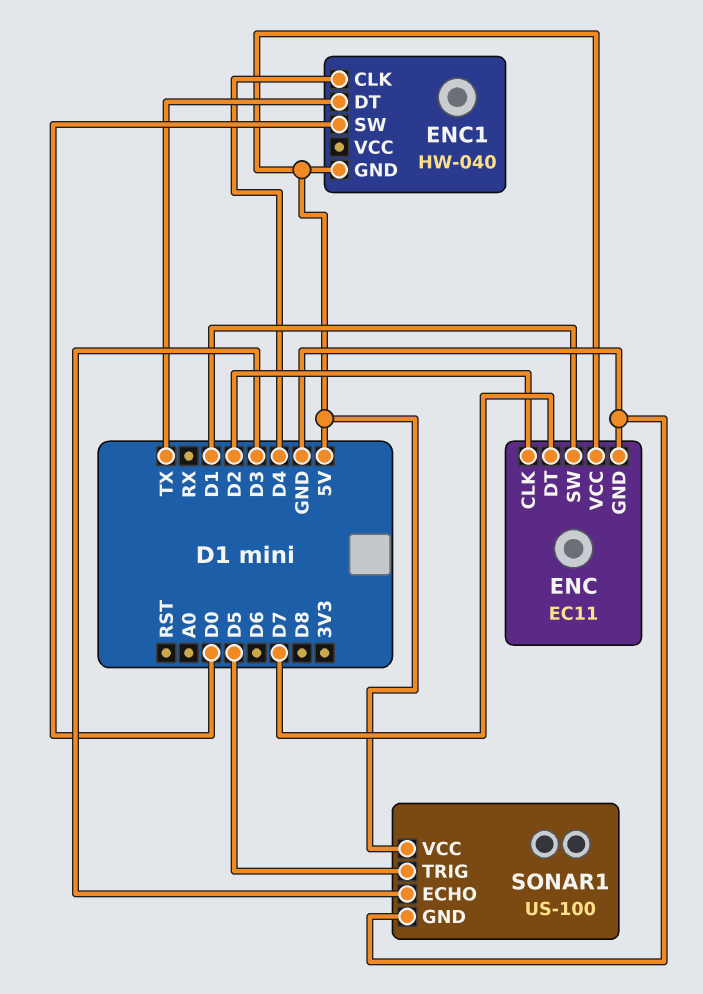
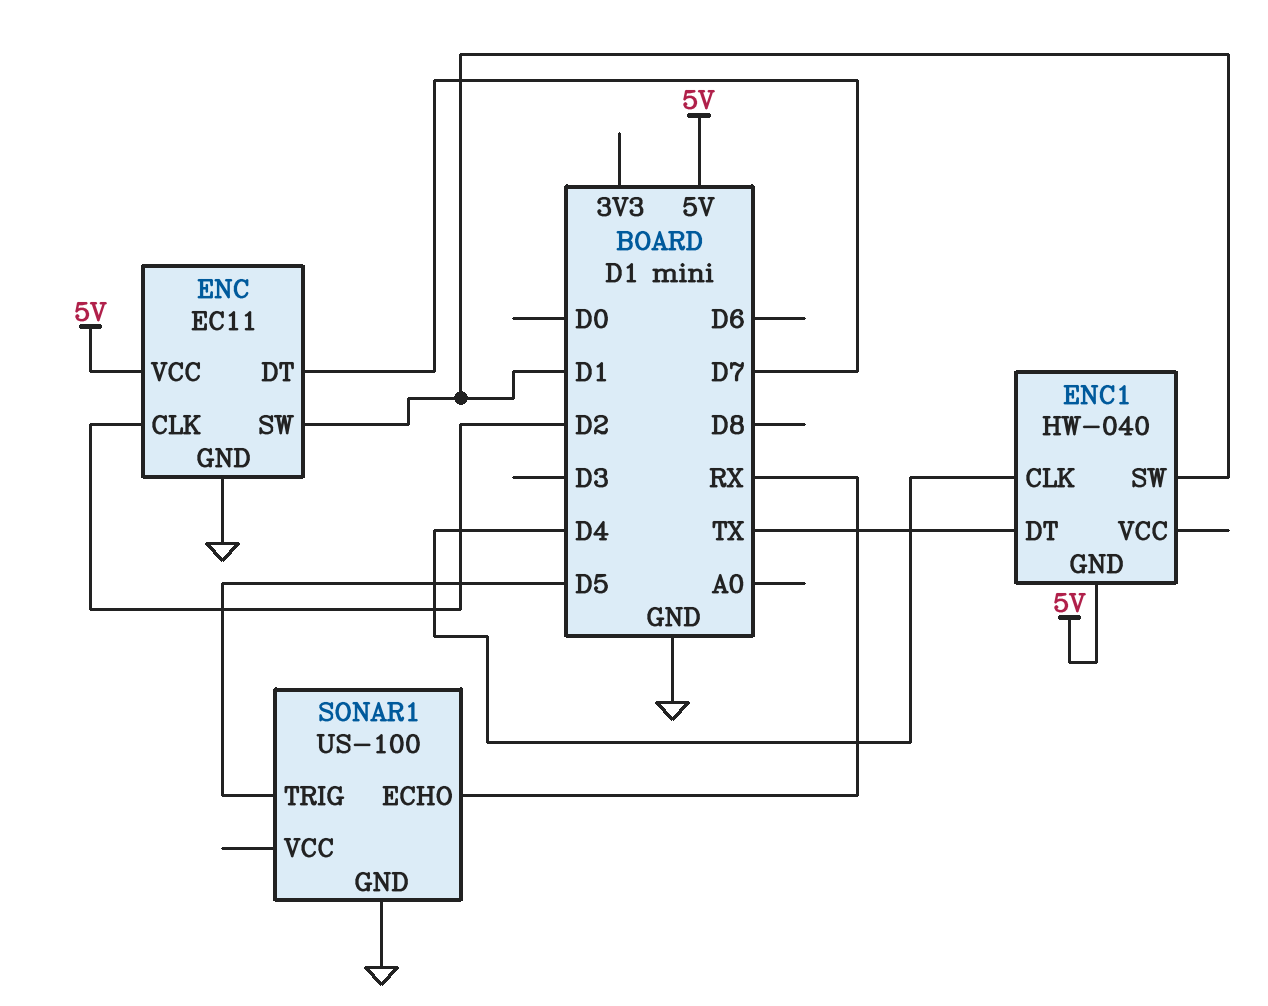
ENC1 pin SW: D0 -> D1
SONAR1 pin ECHO: D3 -> RX
SONAR1 pin VCC: 5V -> none

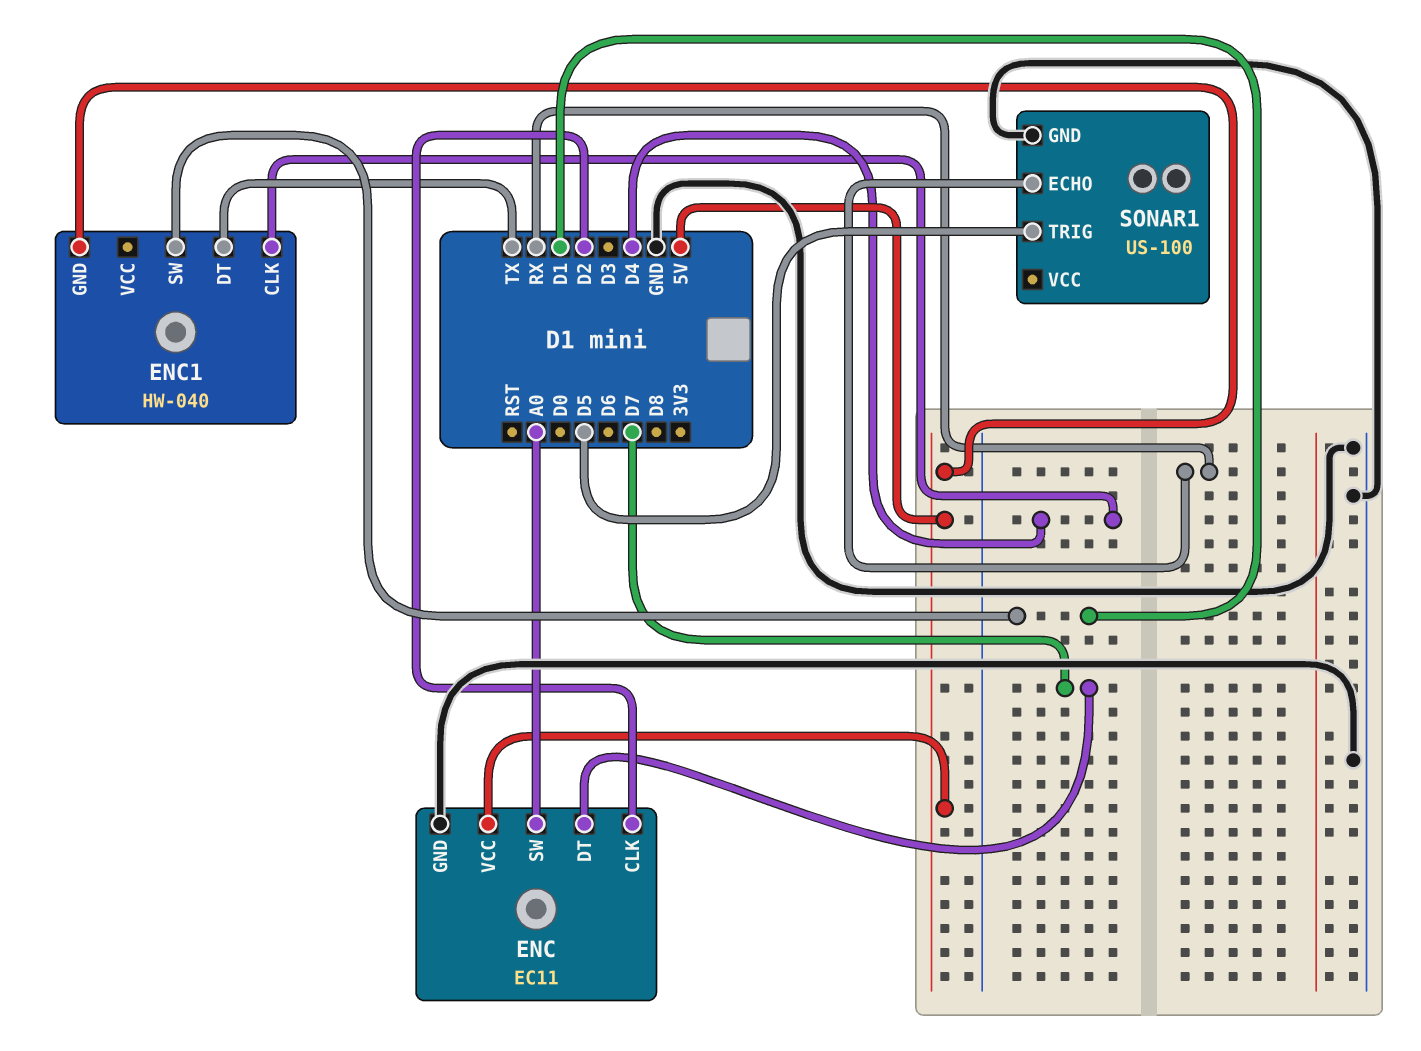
ENC pin SW: D1 -> A0

